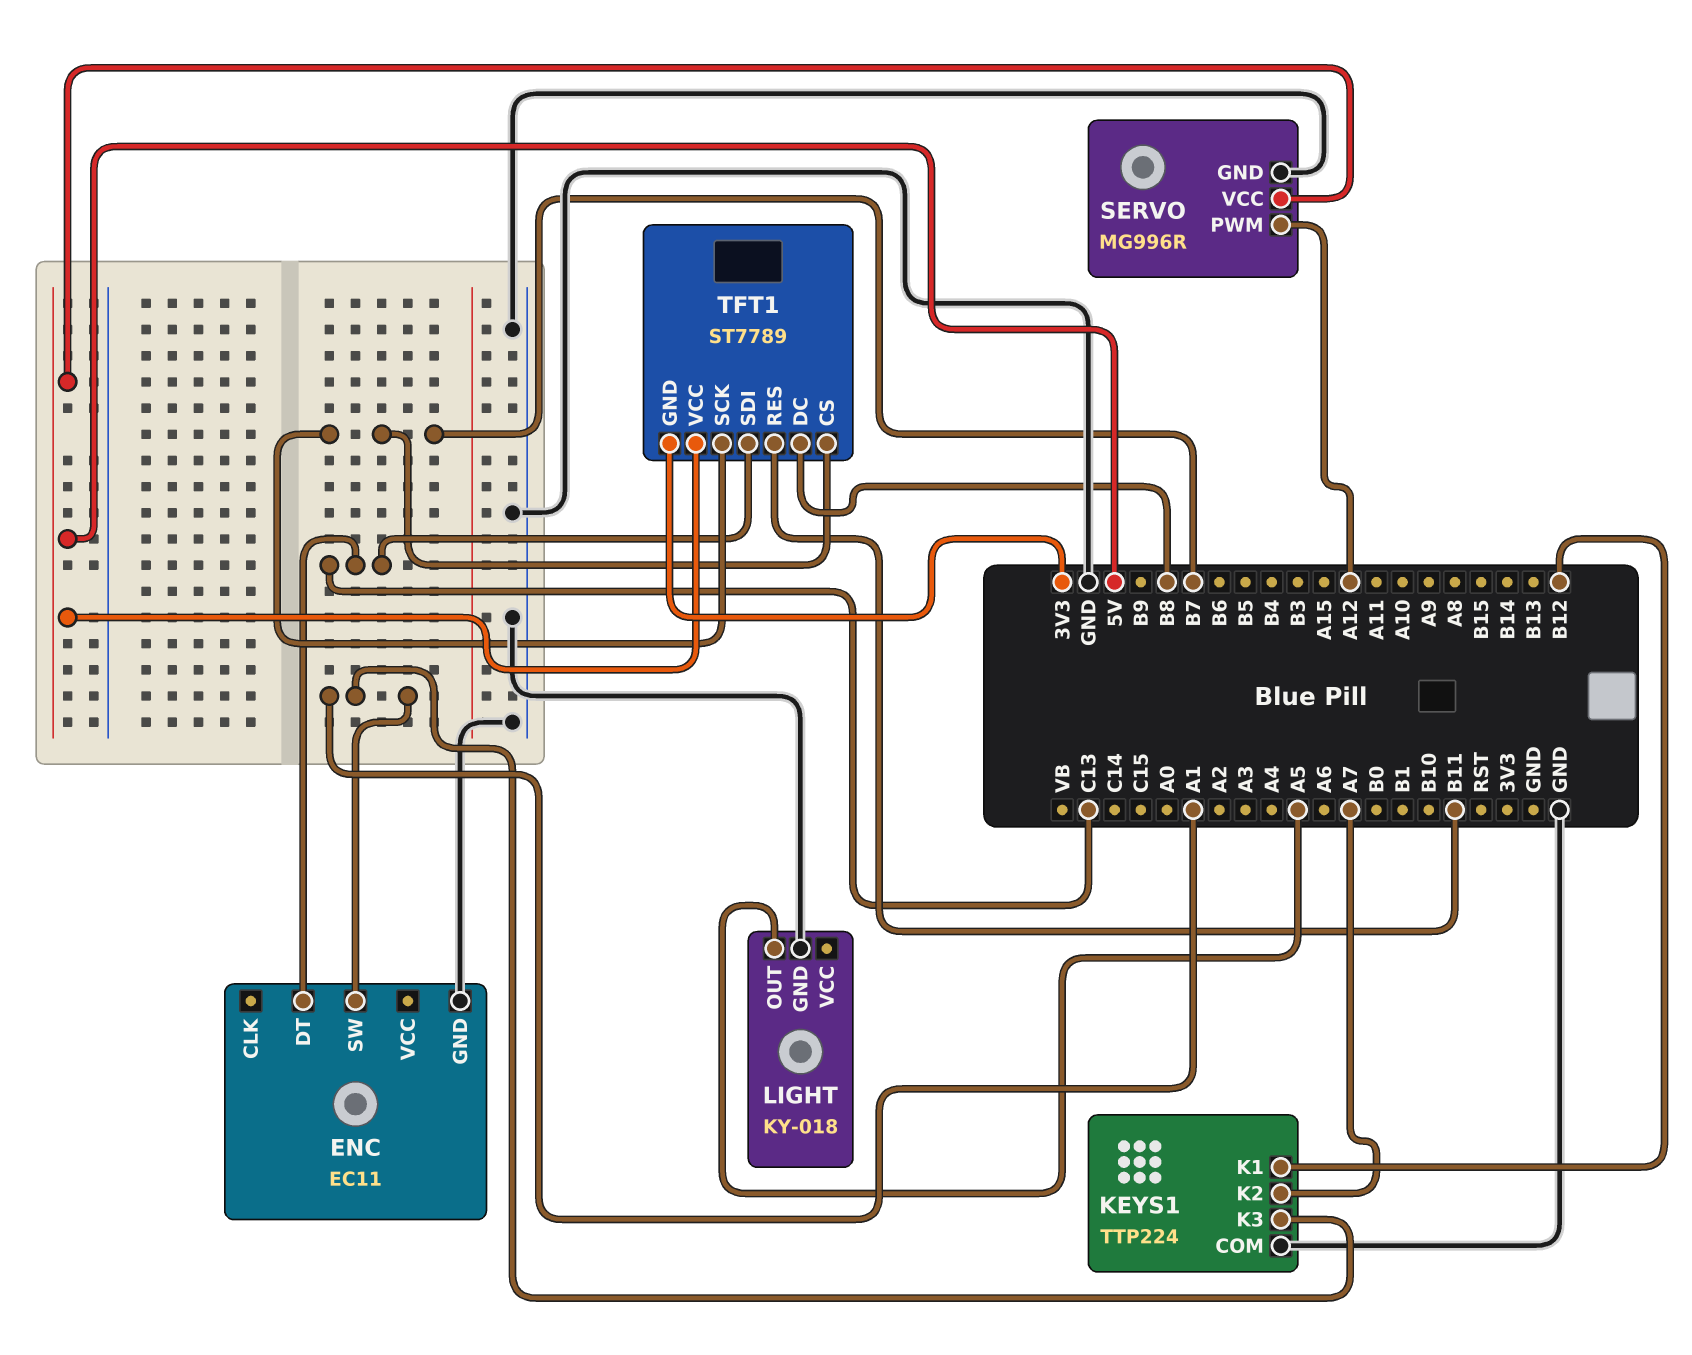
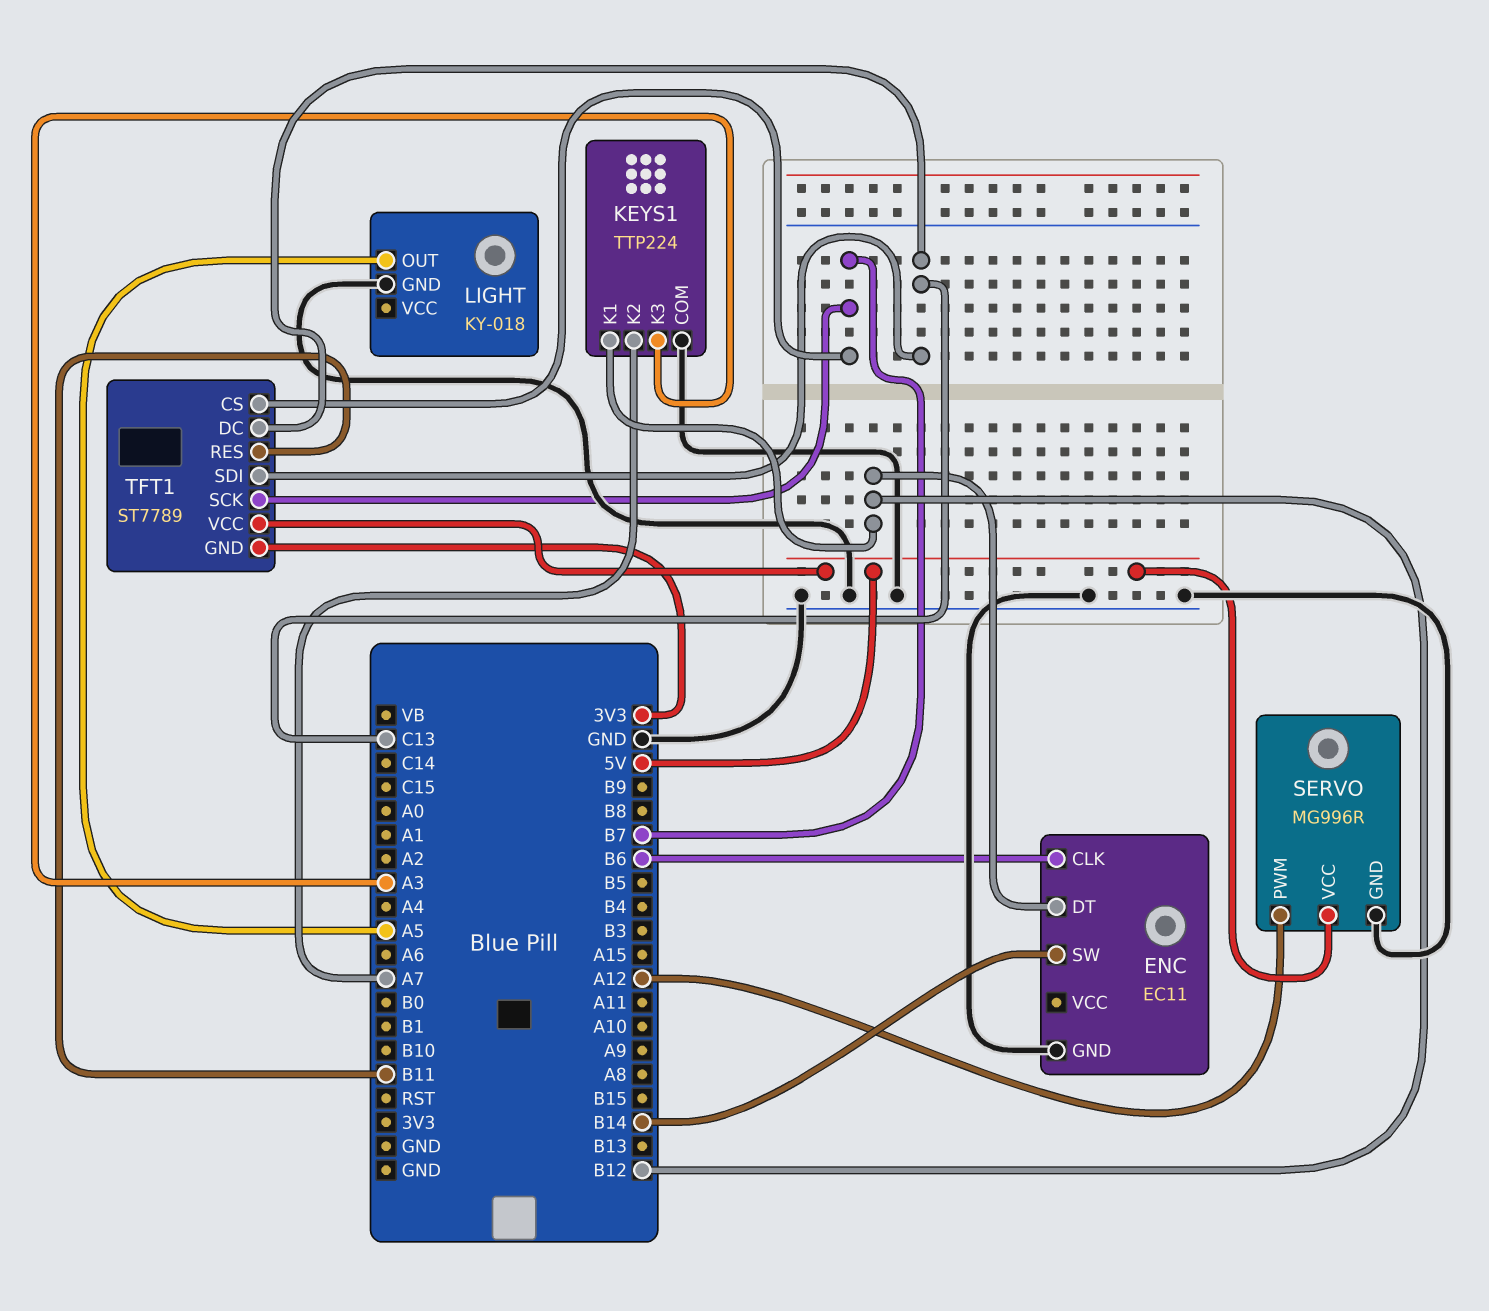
ENC pin CLK: none -> B6
ENC pin DT: C13 -> B12
ENC pin SW: A1 -> B14
KEYS1 pin K3: A1 -> A3
TFT1 pin DC: B8 -> C13

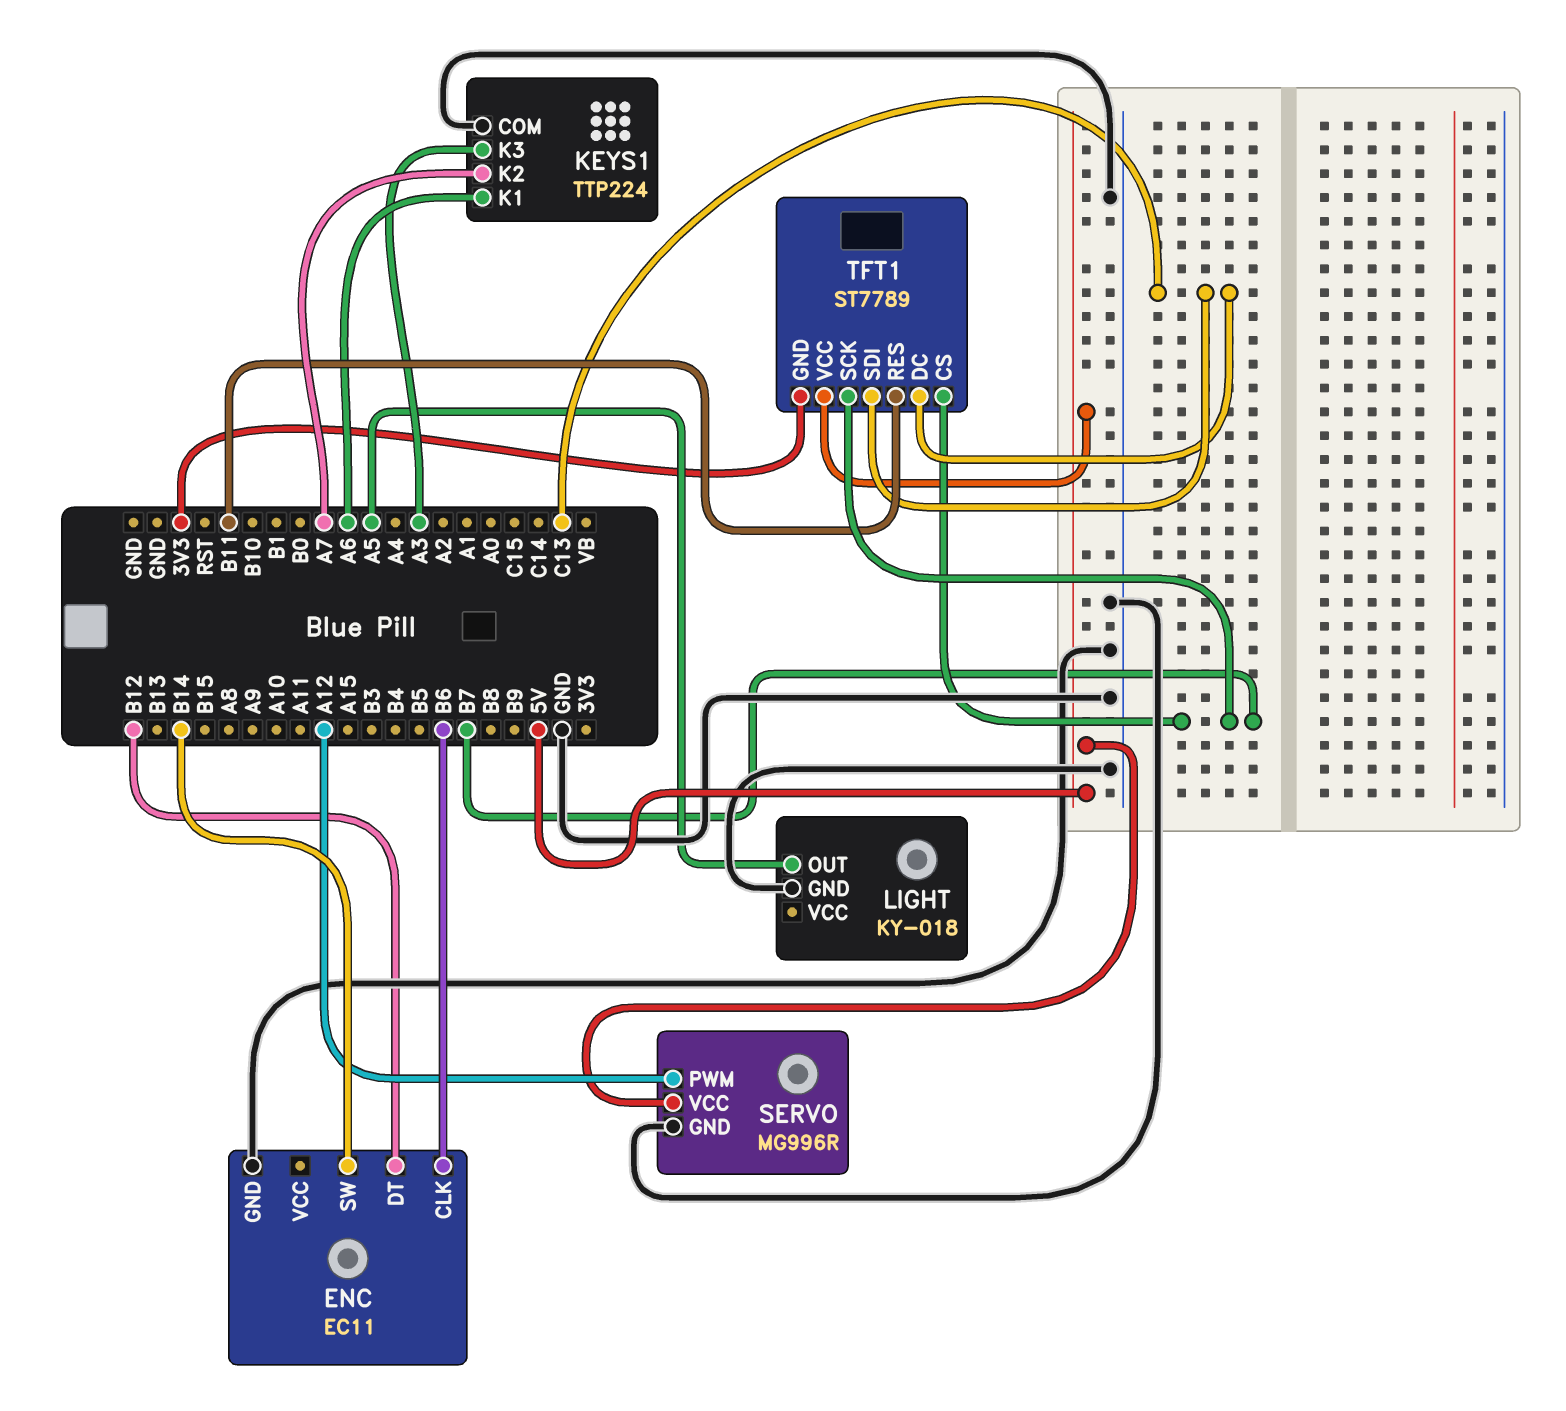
KEYS1 pin K1: B12 -> A6

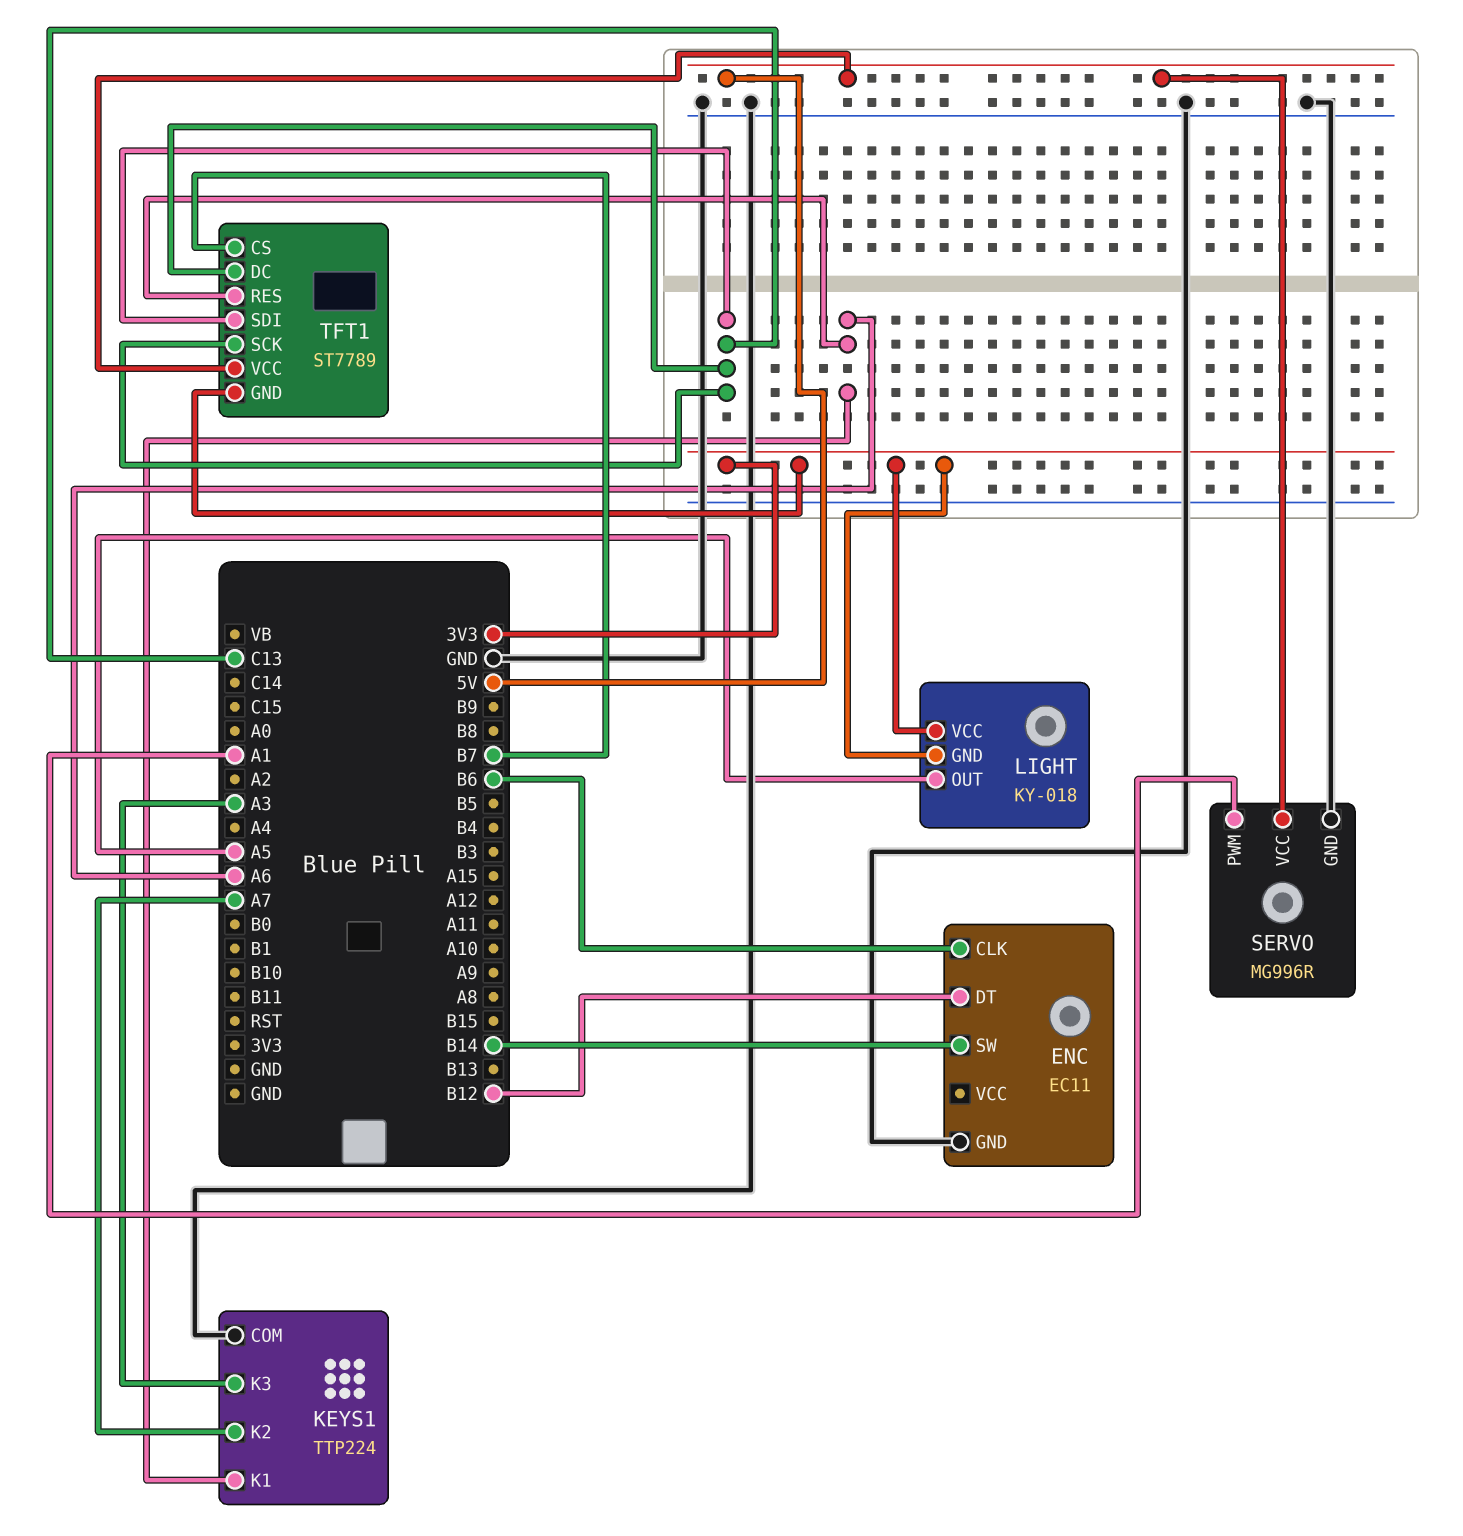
LIGHT pin GND: GND -> 3V3
LIGHT pin VCC: none -> 3V3
SERVO pin PWM: A12 -> A1
TFT1 pin RES: B11 -> A6
TFT1 pin SCK: B7 -> C13

